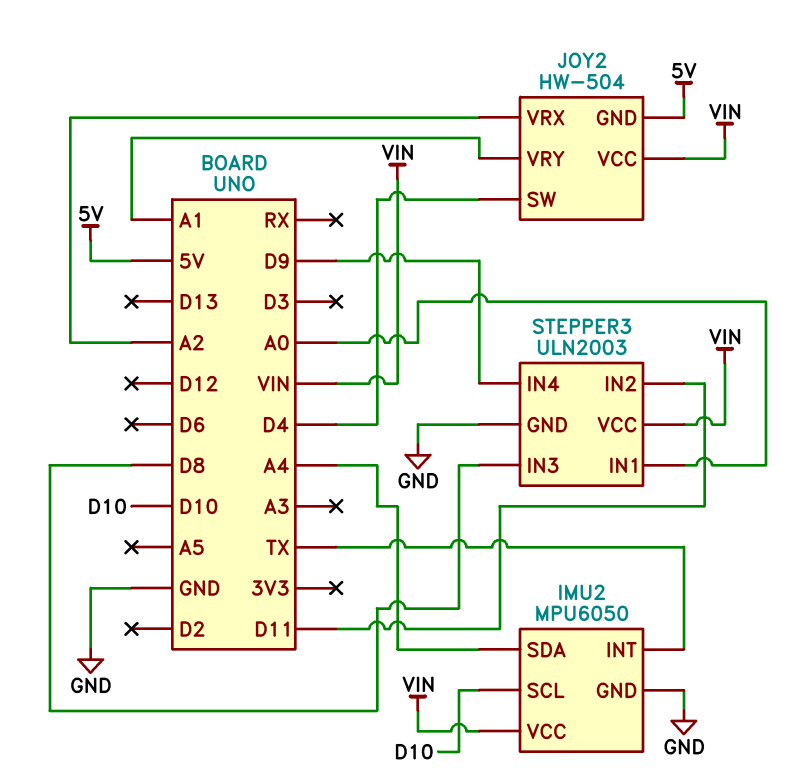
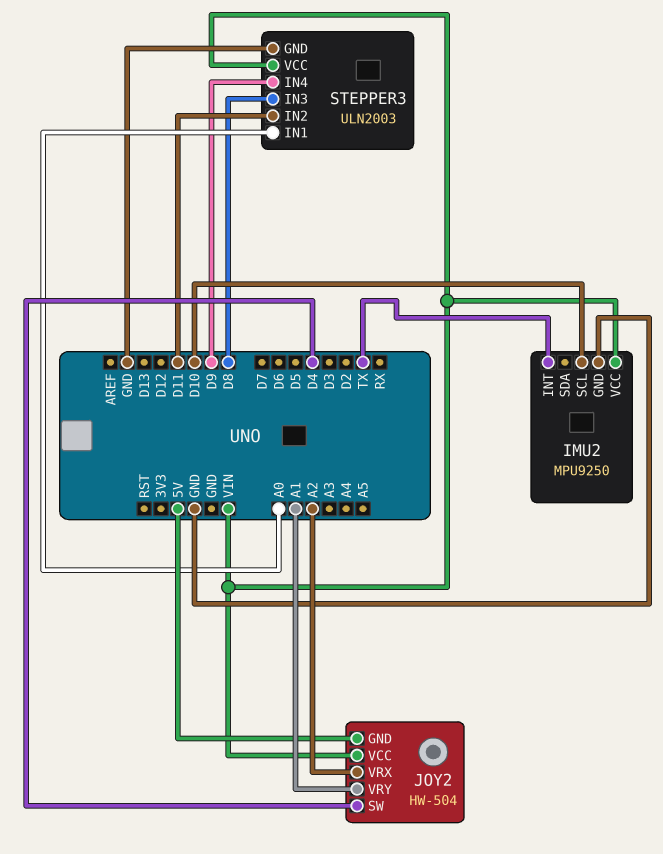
IMU2: MPU6050 -> MPU9250
IMU2 pin SDA: A4 -> none

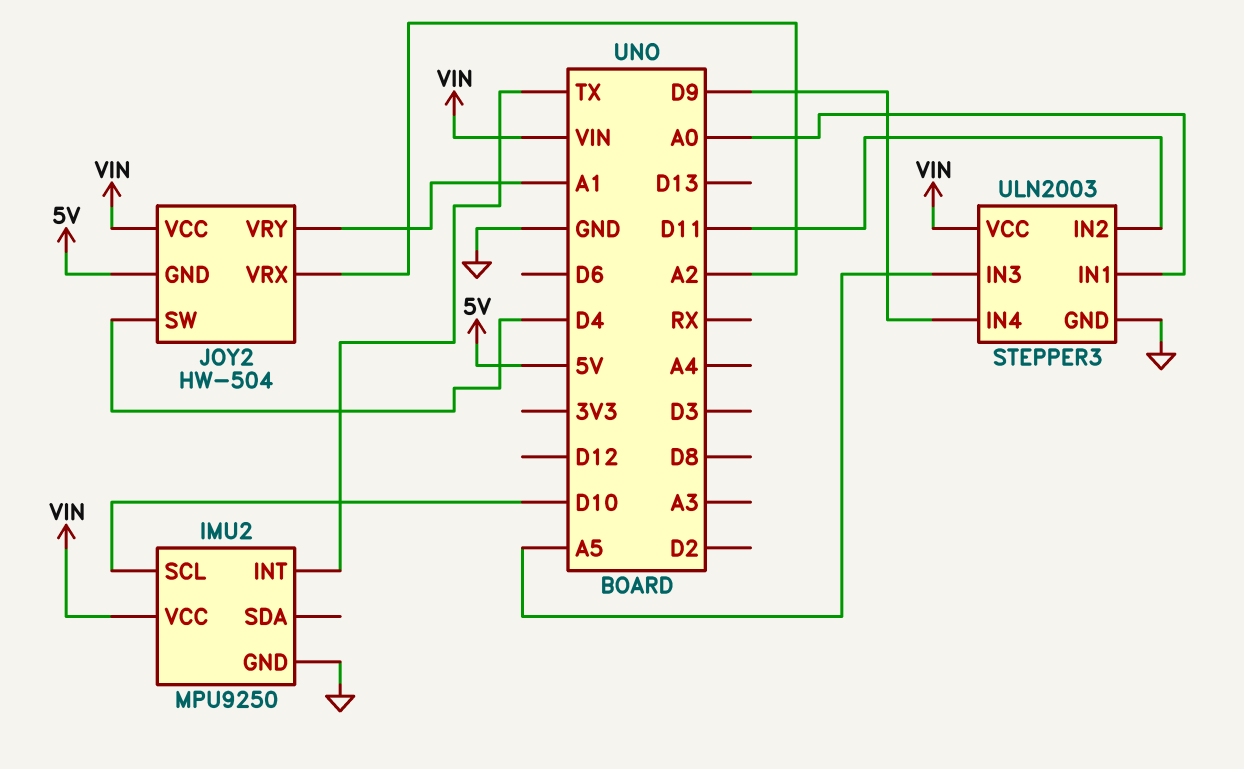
STEPPER3 pin IN3: D8 -> A5

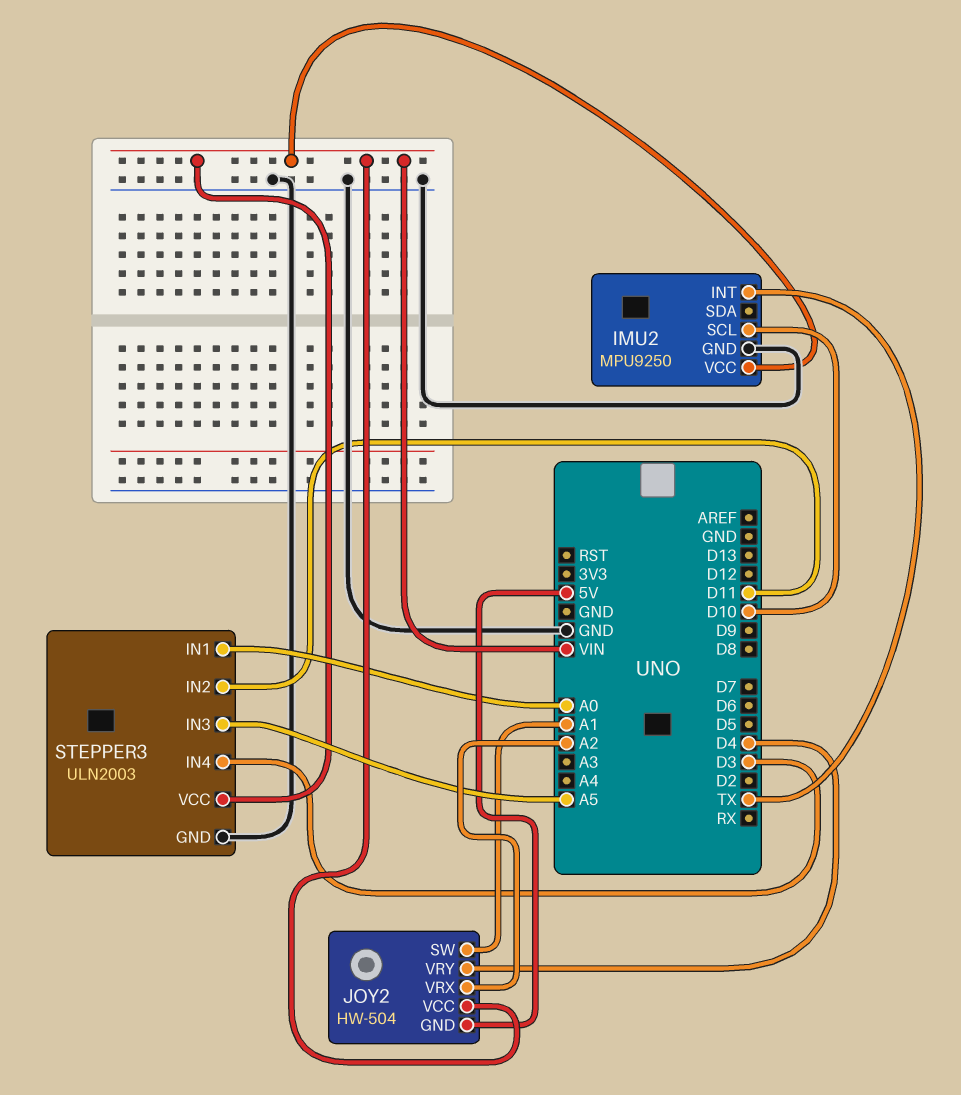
JOY2 pin SW: D4 -> A1
JOY2 pin VRY: A1 -> D4
STEPPER3 pin IN4: D9 -> D3

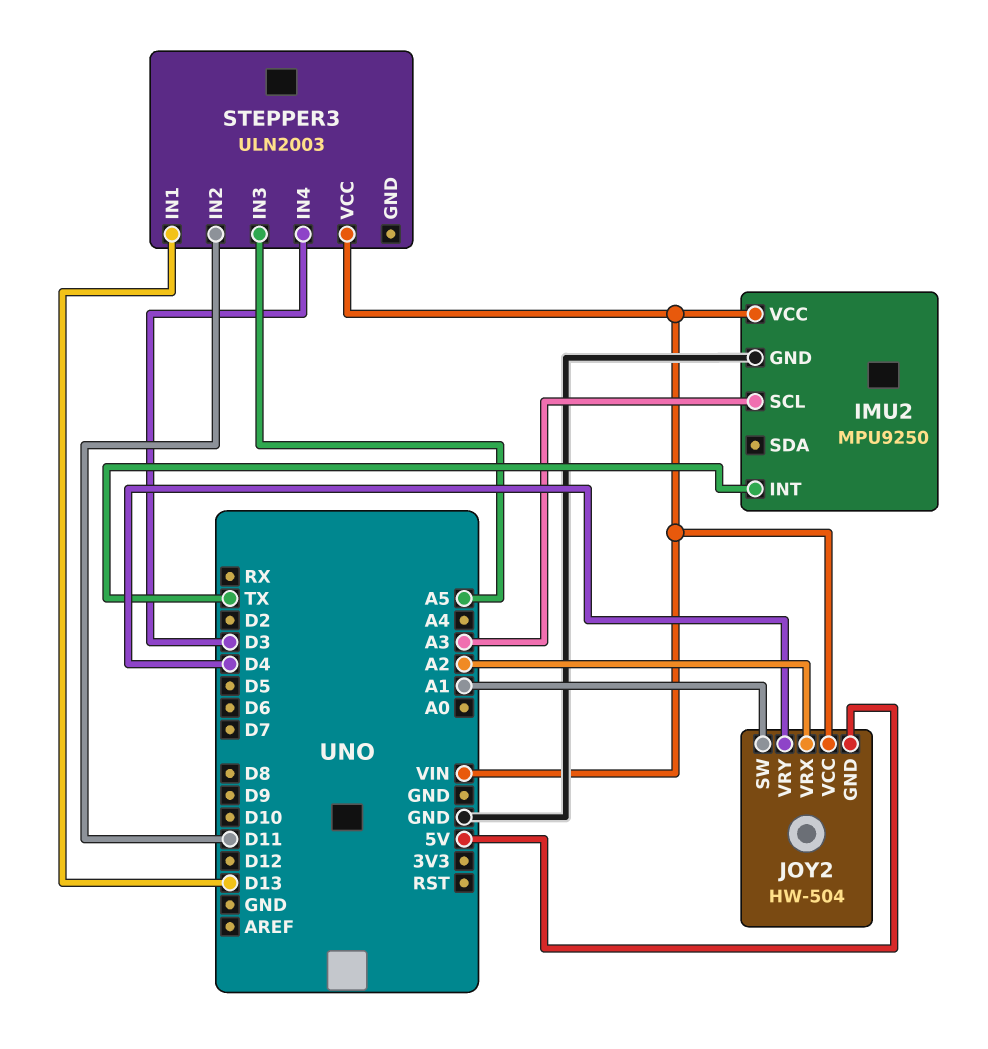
IMU2 pin SCL: D10 -> A3
STEPPER3 pin GND: GND -> none
STEPPER3 pin IN1: A0 -> D13

